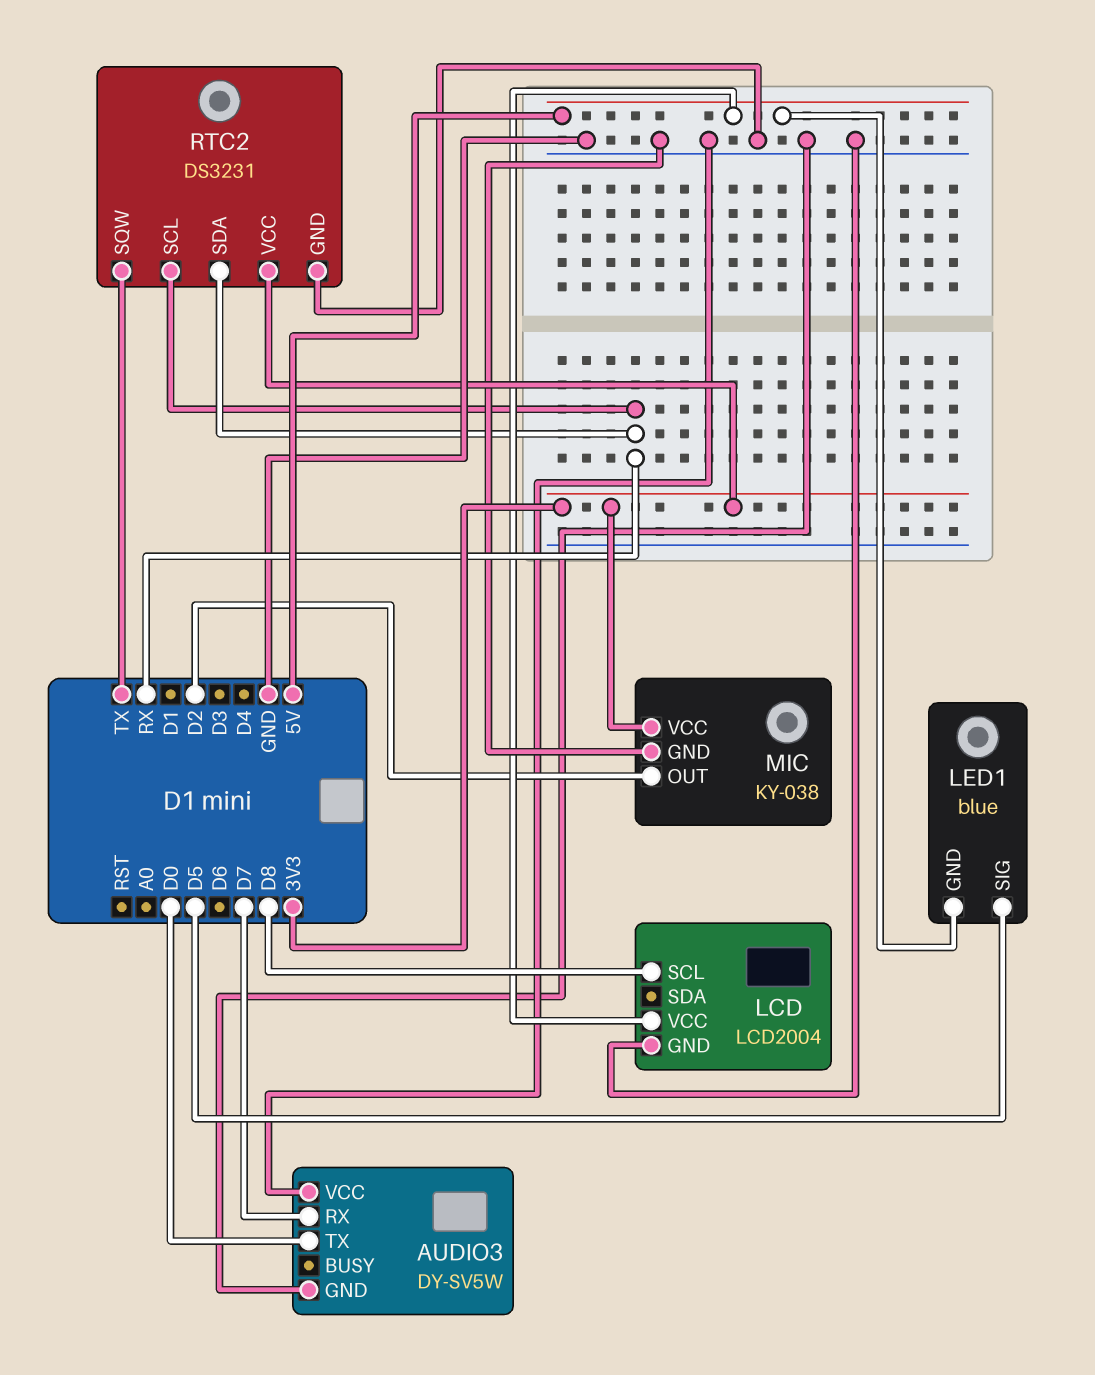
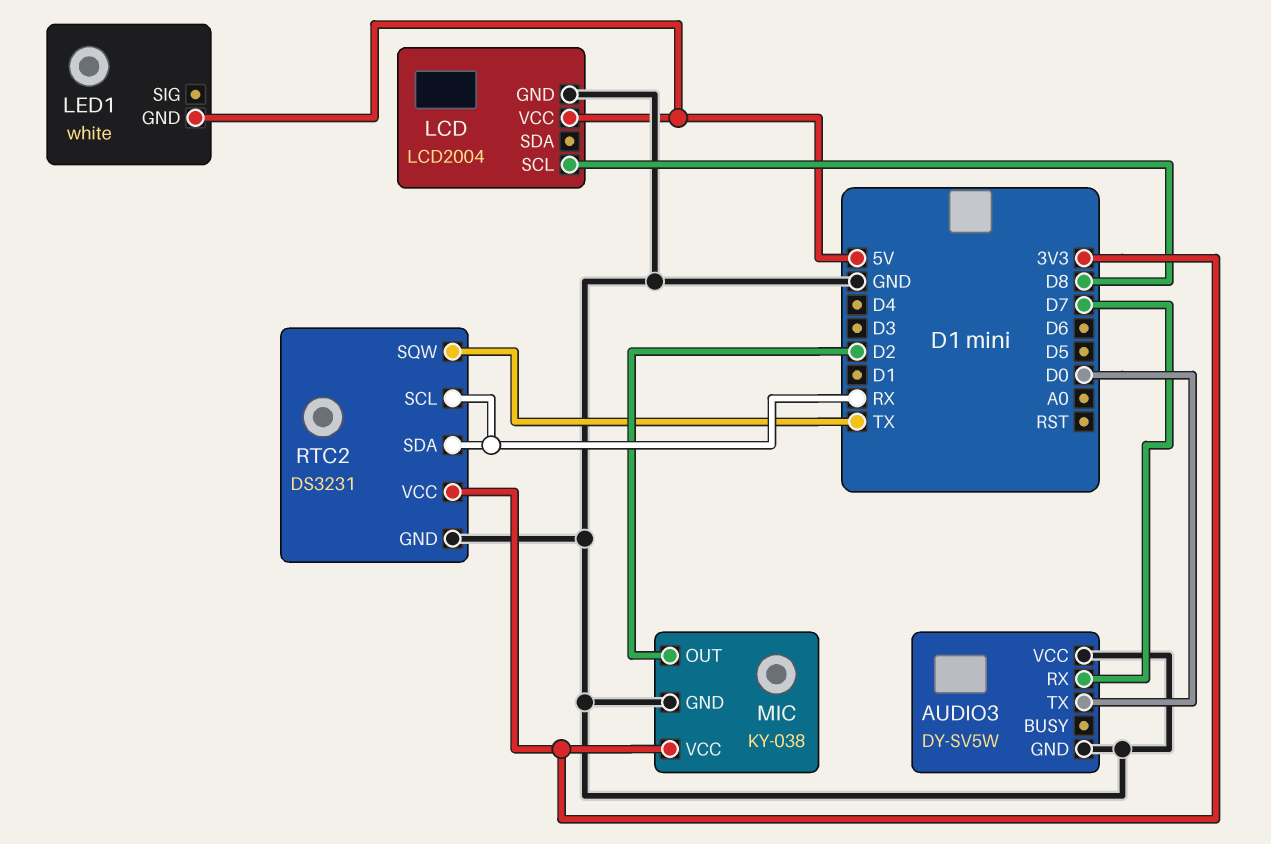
LED1: blue -> white
LED1 pin SIG: D5 -> none

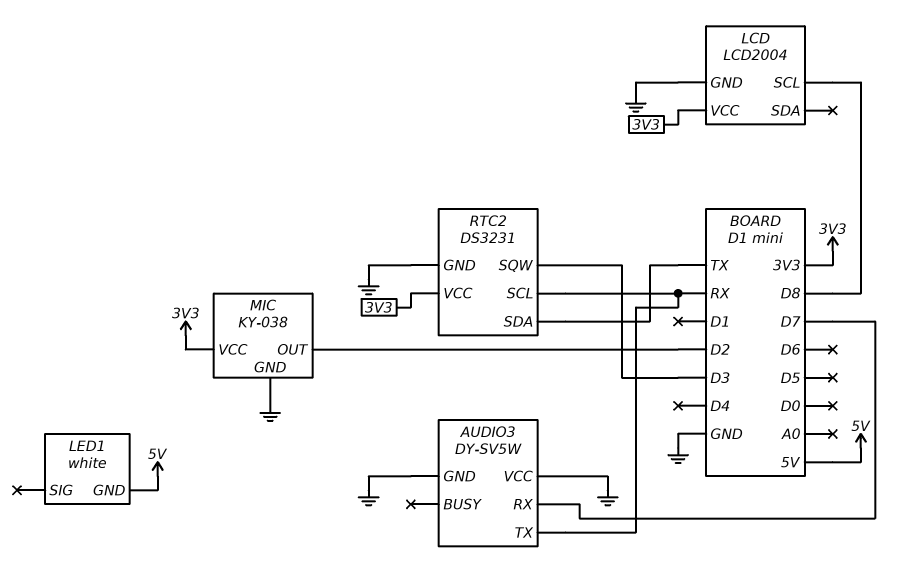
AUDIO3 pin TX: D0 -> RX
LCD pin VCC: 5V -> 3V3
RTC2 pin SDA: RX -> TX
RTC2 pin SQW: TX -> D3

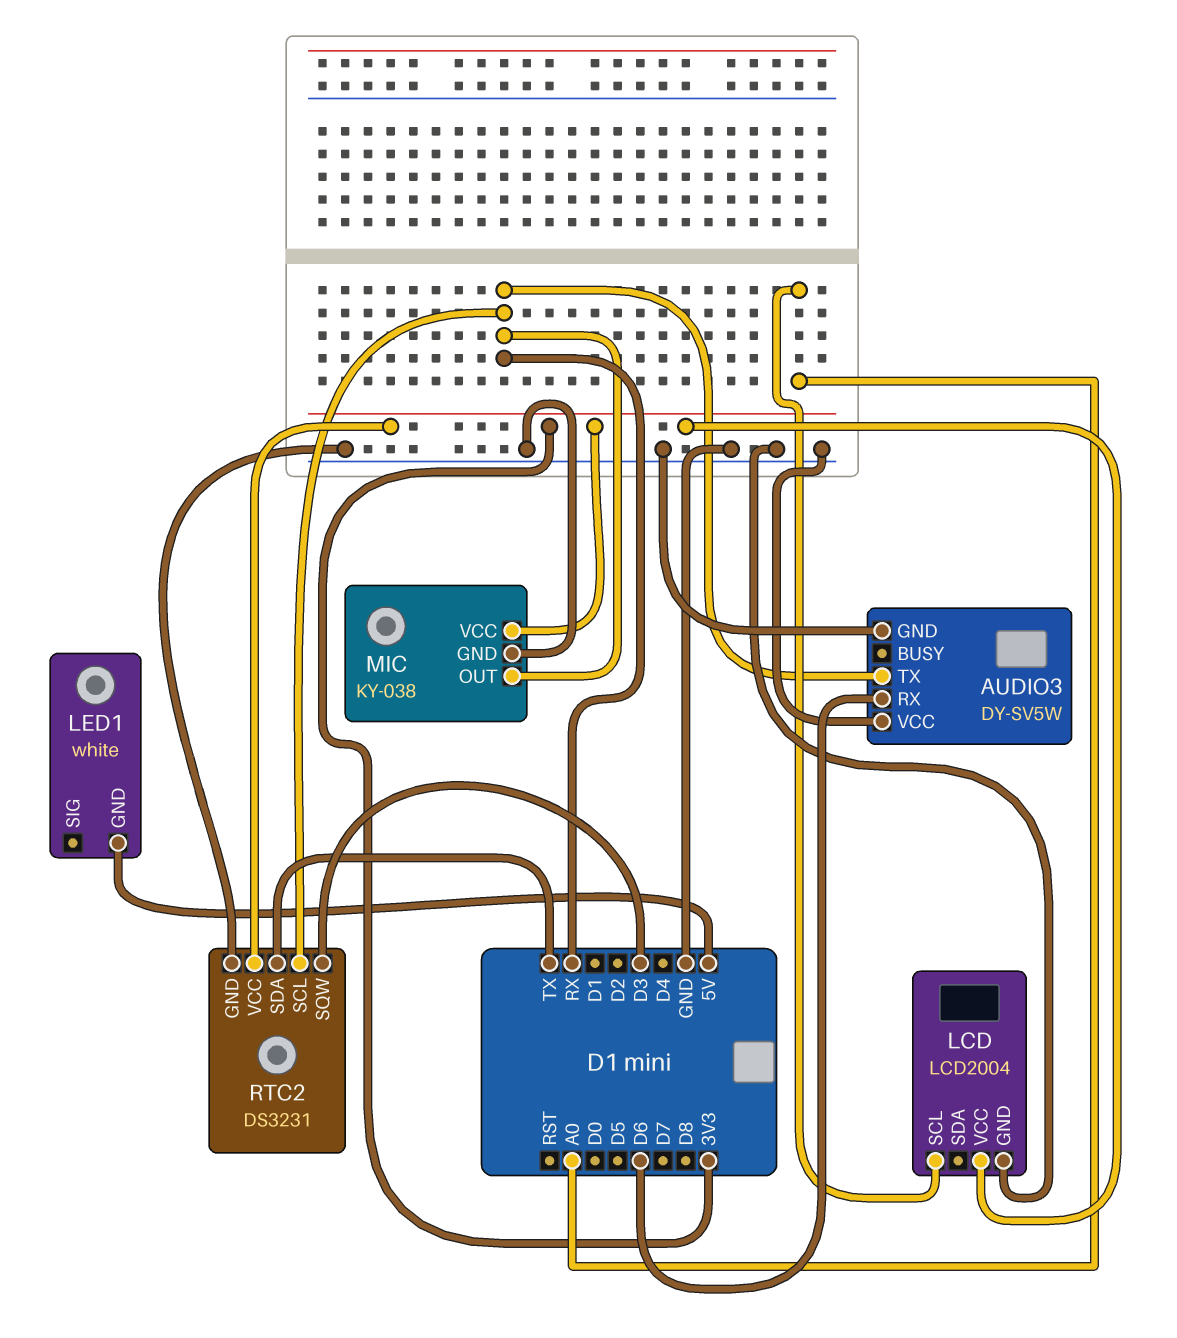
AUDIO3 pin RX: D7 -> D6
LCD pin SCL: D8 -> A0
MIC pin OUT: D2 -> RX

